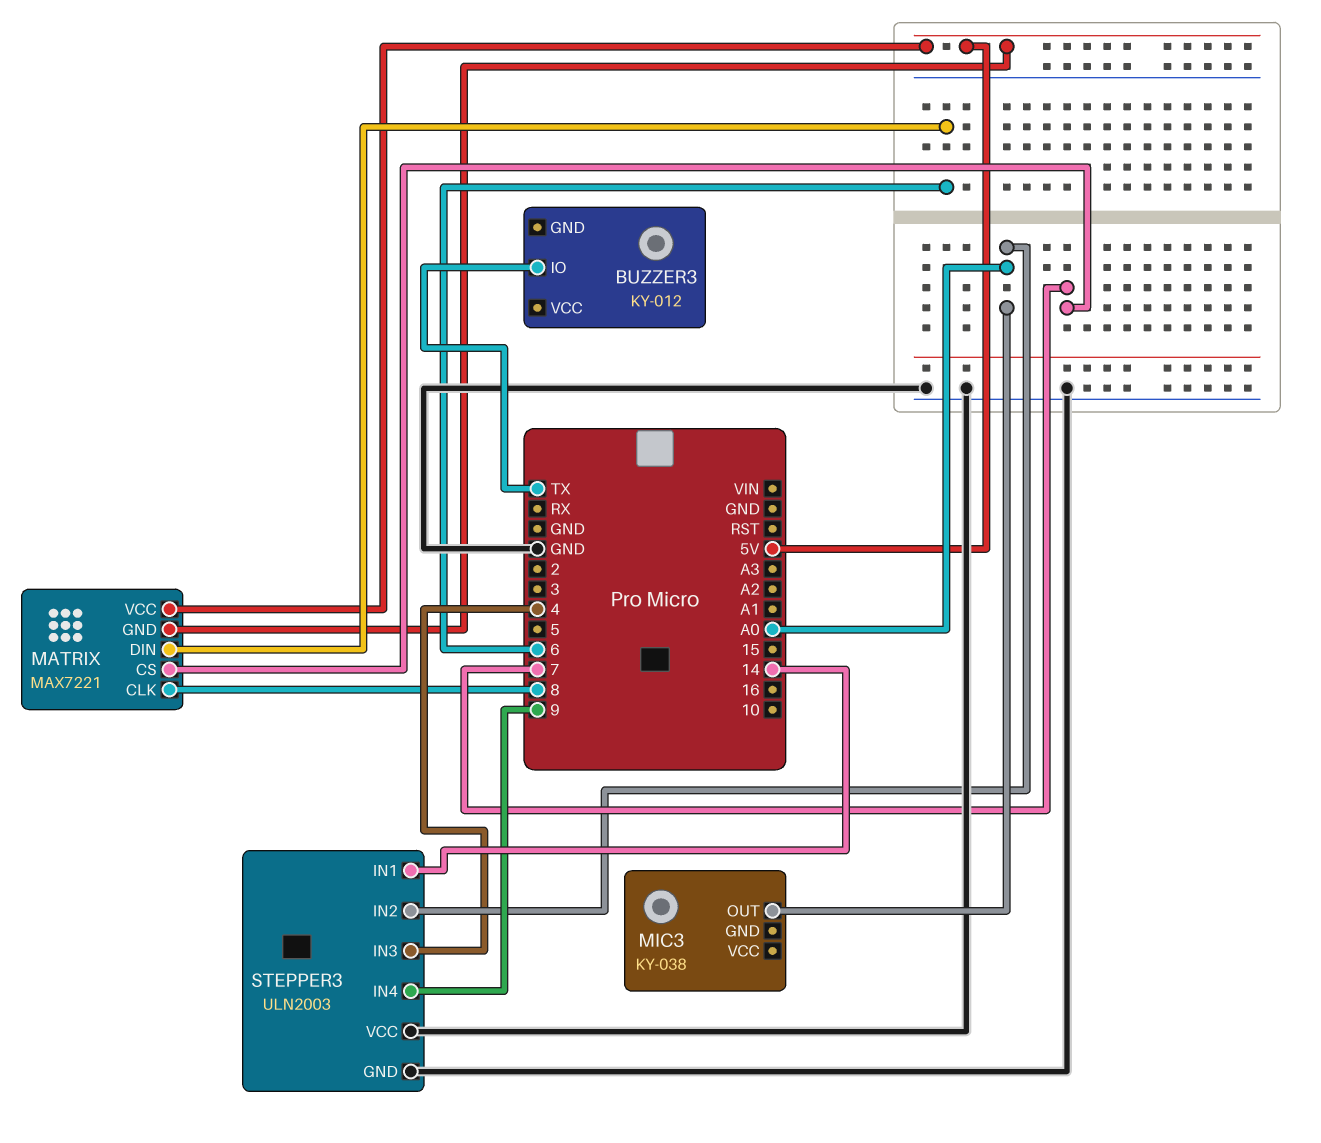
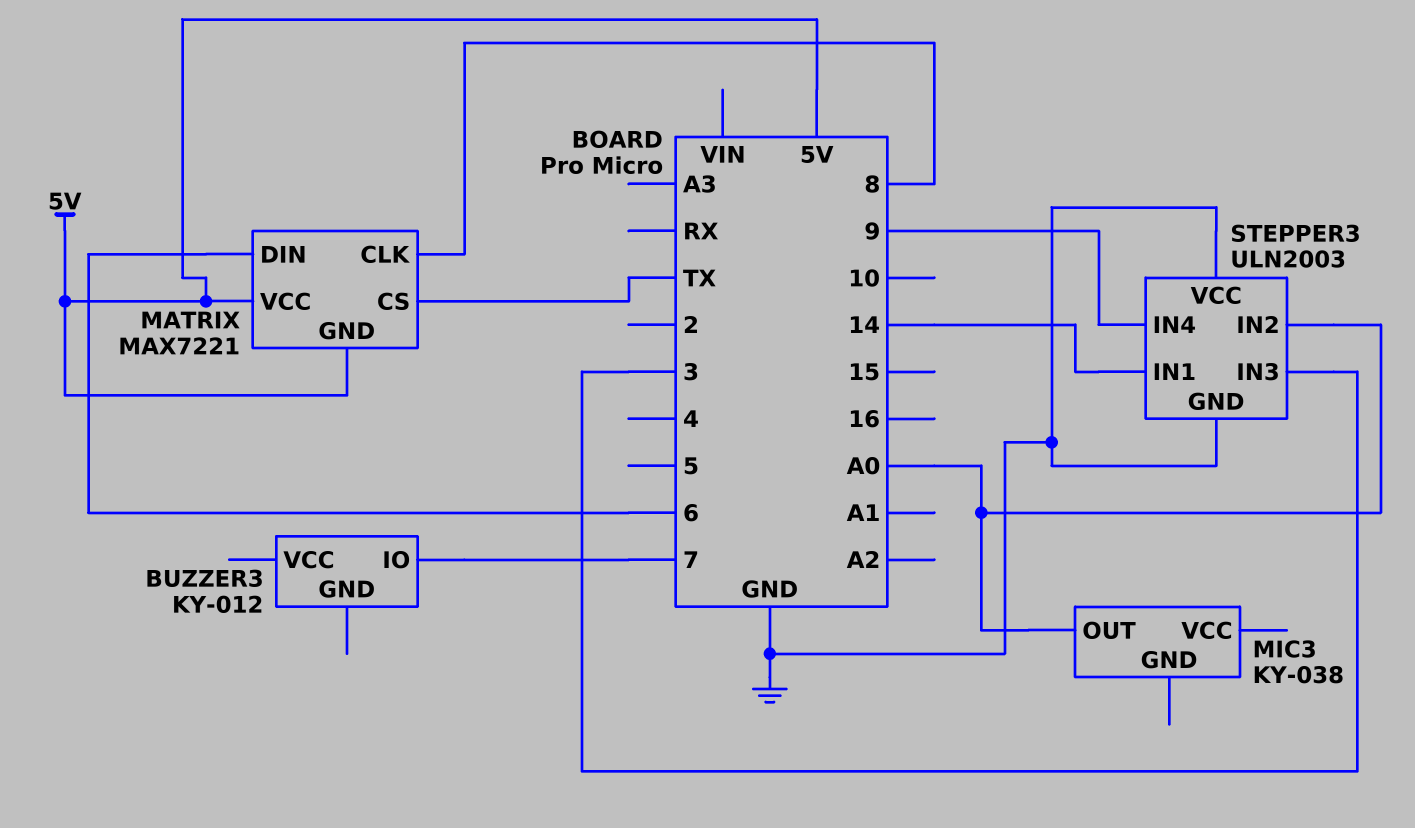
BUZZER3 pin IO: TX -> 7
MATRIX pin CS: 7 -> TX
STEPPER3 pin IN3: 4 -> 3

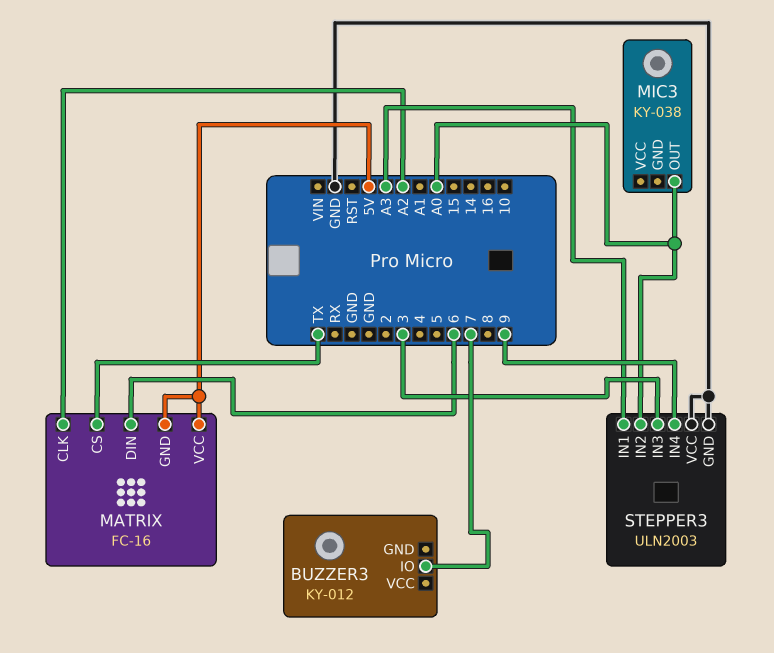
MATRIX: MAX7221 -> FC-16
MATRIX pin CLK: 8 -> A2
STEPPER3 pin IN1: 14 -> A3

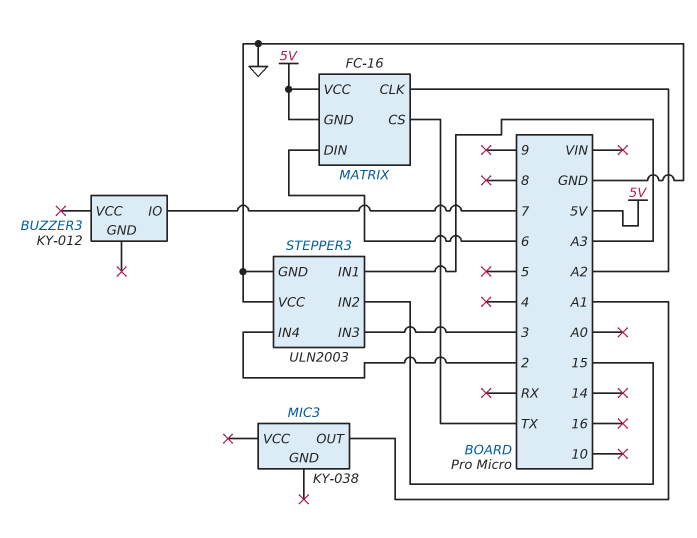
MIC3 pin OUT: A0 -> A1
STEPPER3 pin IN2: A0 -> 15
STEPPER3 pin IN4: 9 -> 2

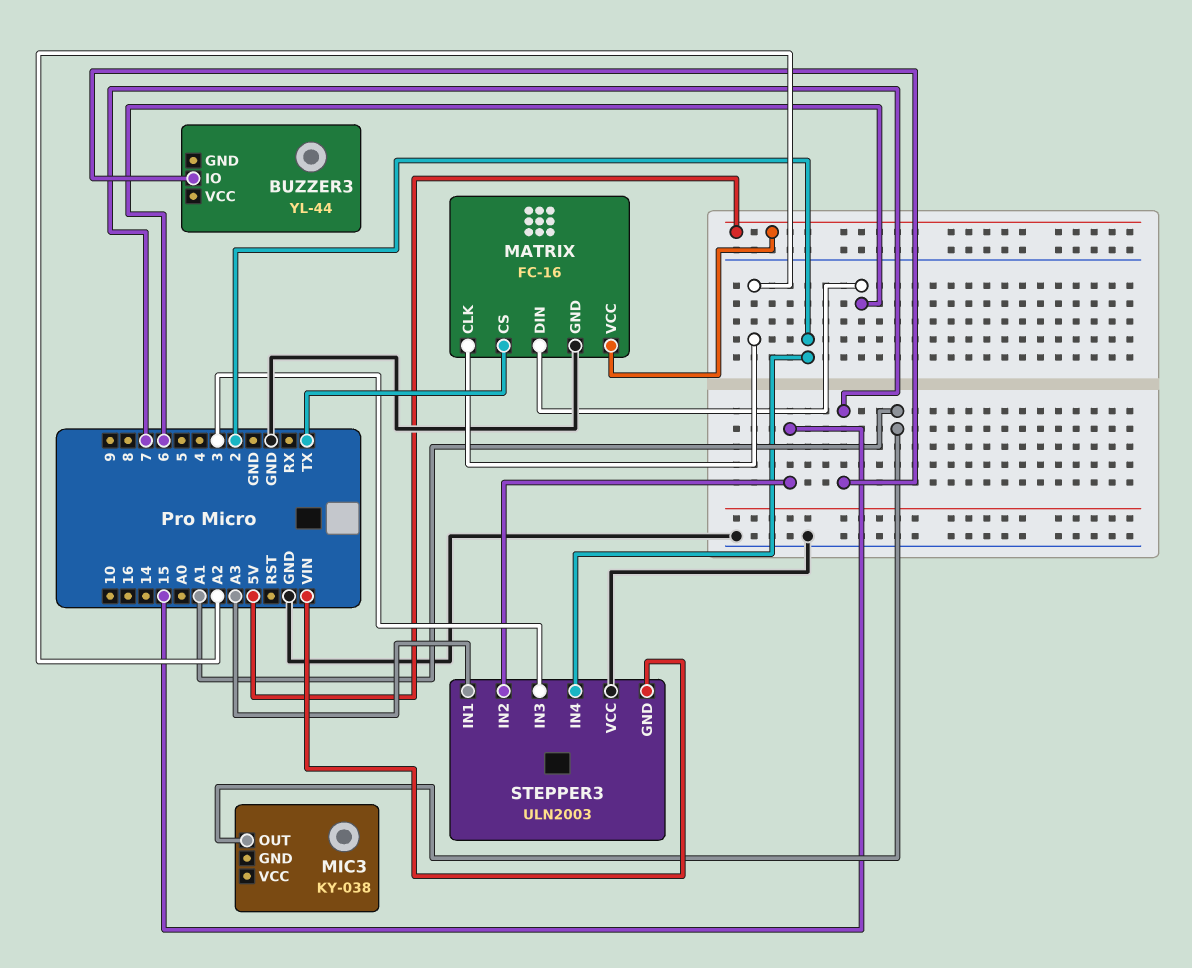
BUZZER3: KY-012 -> YL-44
MATRIX pin GND: 5V -> GND
STEPPER3 pin GND: GND -> VIN

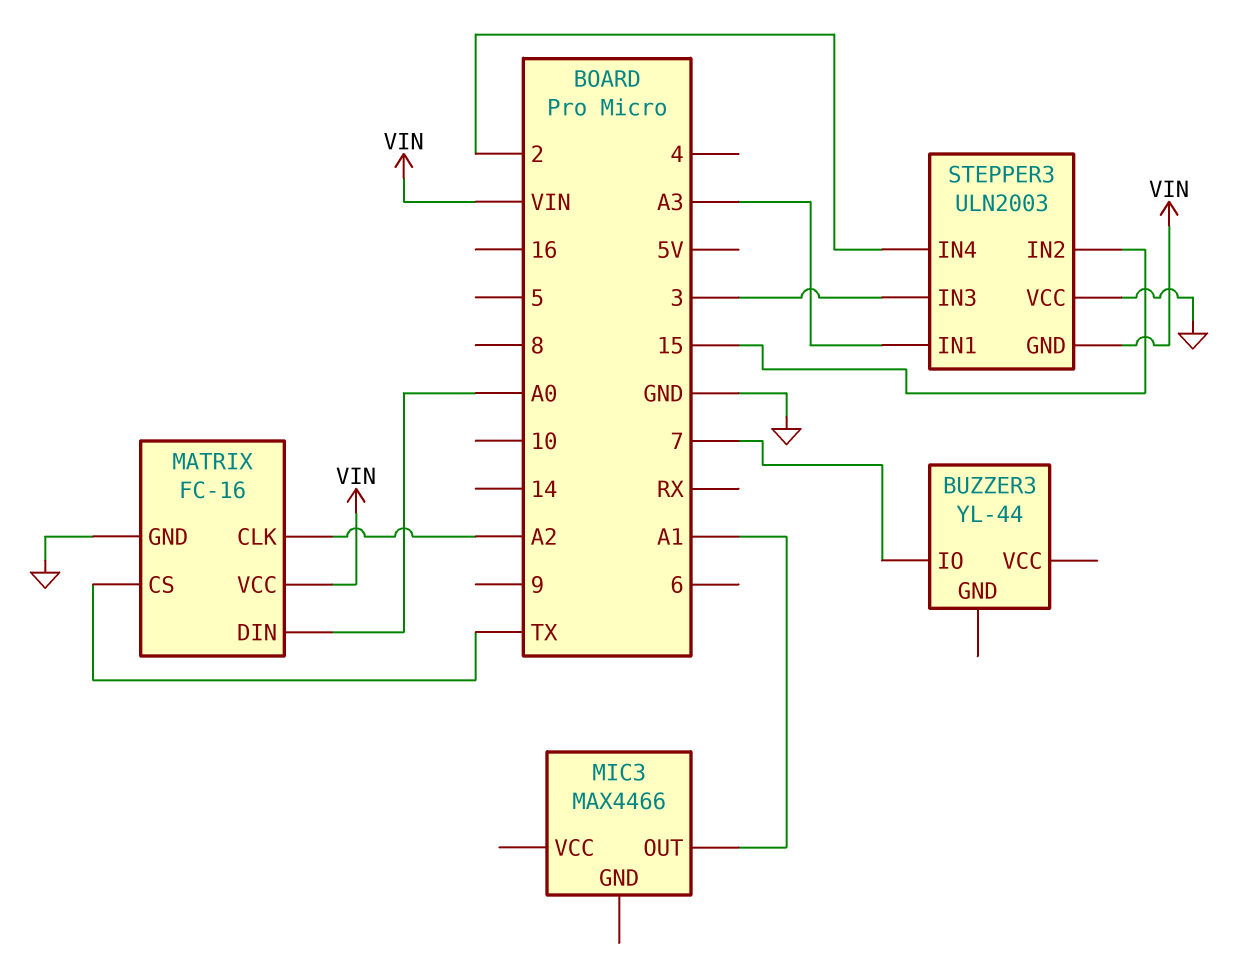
MATRIX pin DIN: 6 -> A0
MATRIX pin VCC: 5V -> VIN
MIC3: KY-038 -> MAX4466

